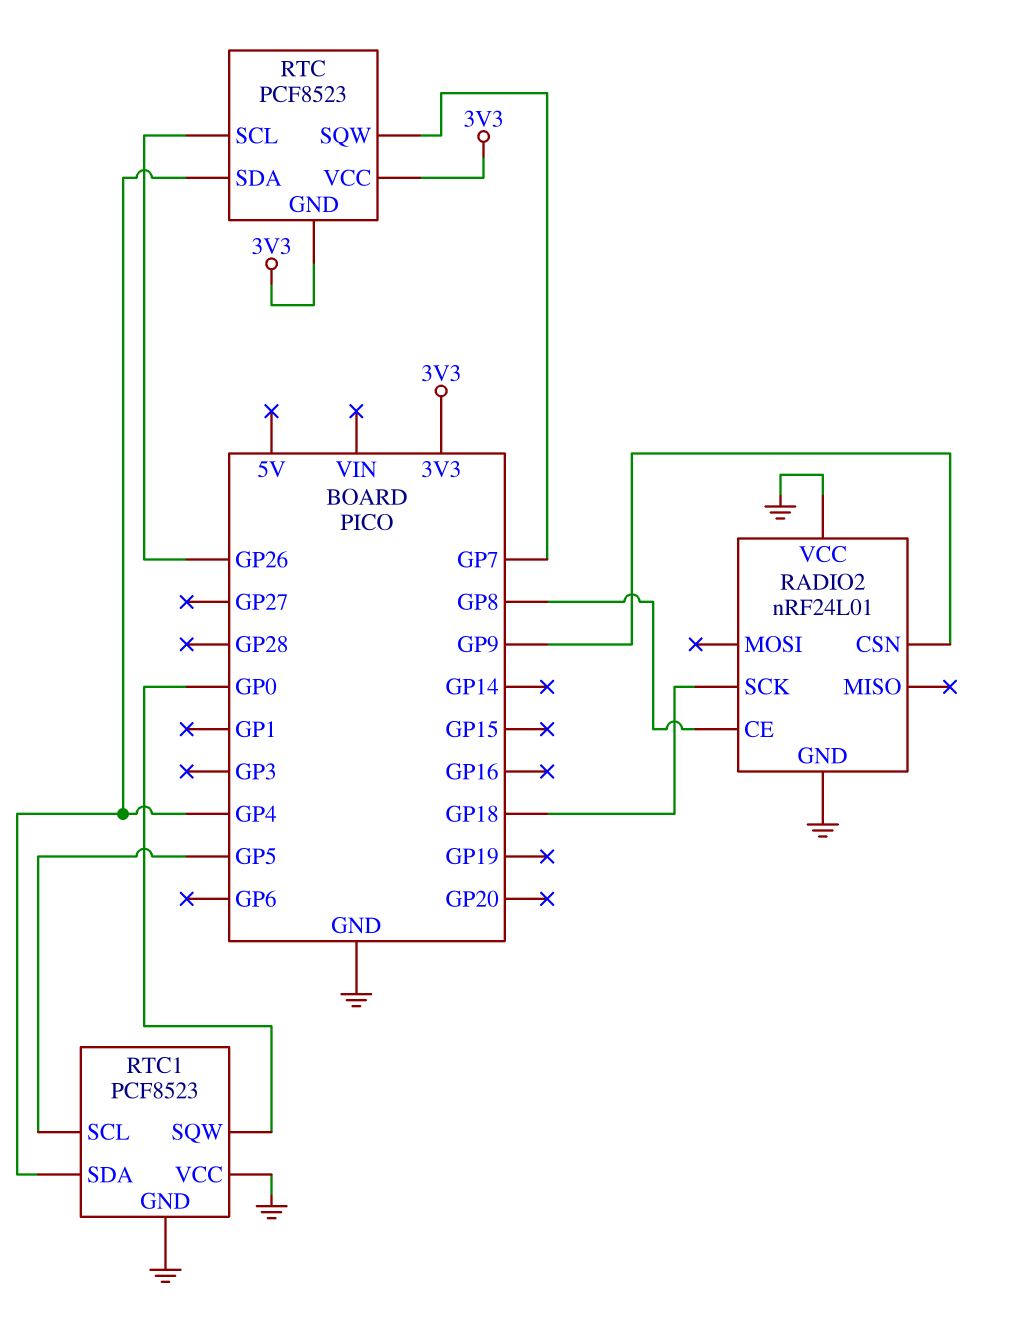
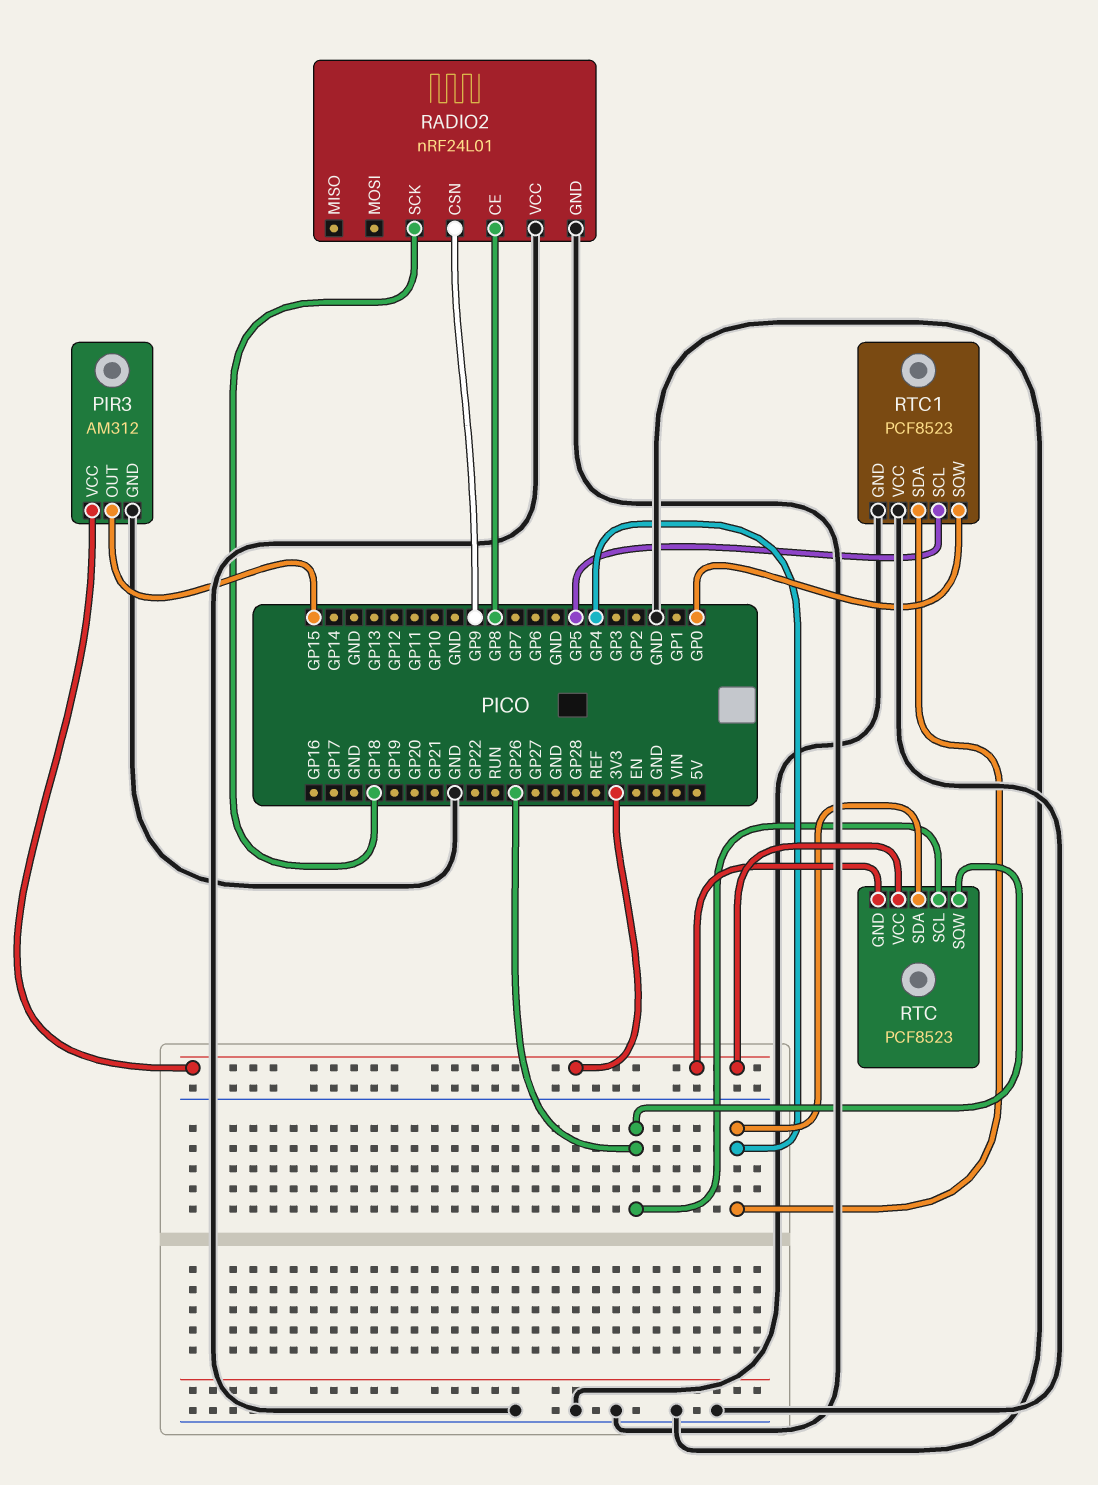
PIR3: none -> AM312
PIR3 pin GND: none -> GND
PIR3 pin OUT: none -> GP15
PIR3 pin VCC: none -> 3V3
RTC pin SQW: GP7 -> GP26

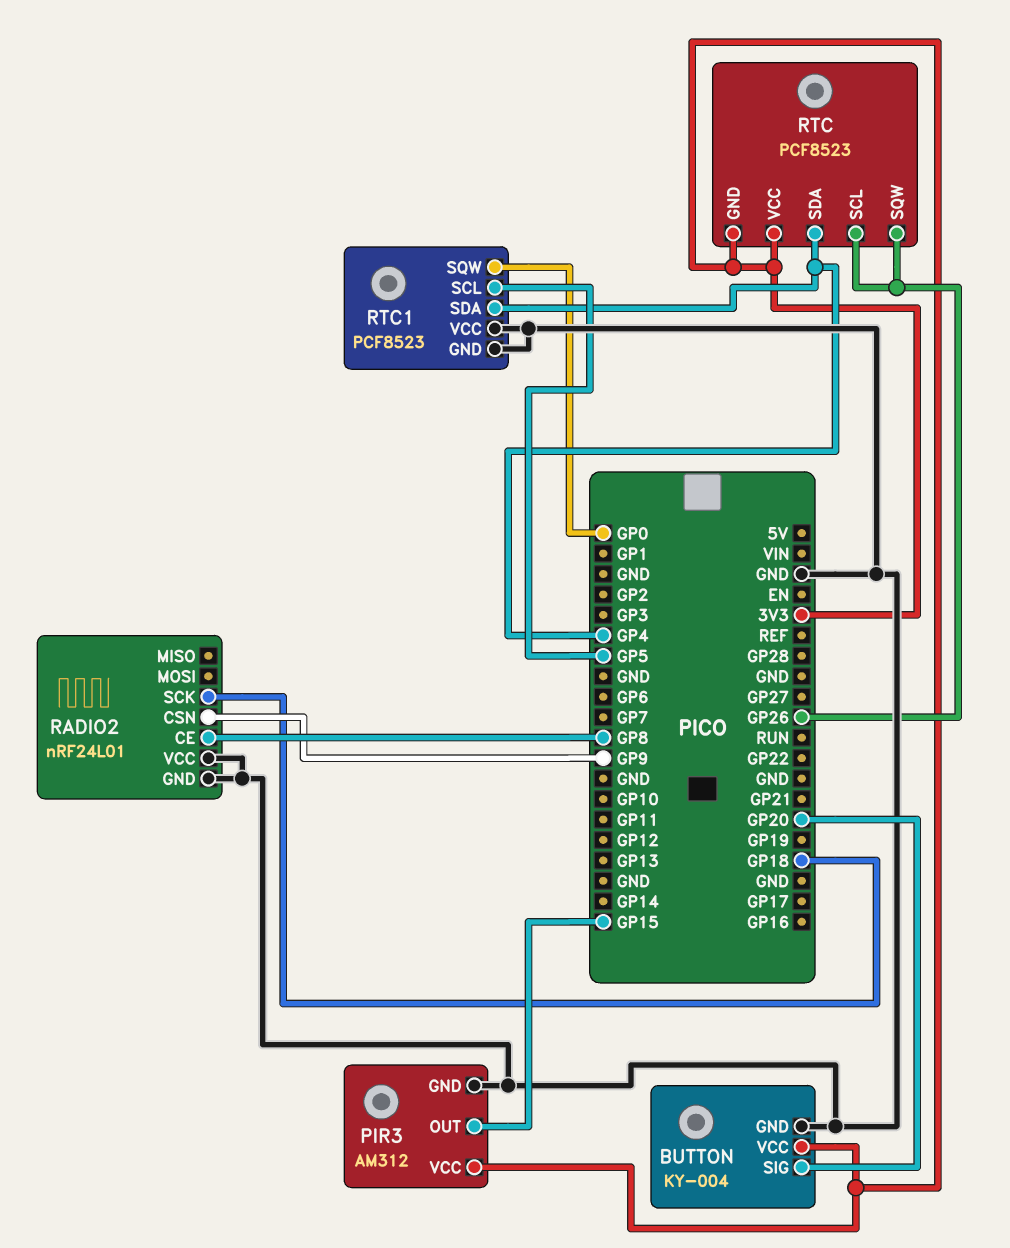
BUTTON: none -> KY-004
BUTTON pin GND: none -> GND
BUTTON pin SIG: none -> GP20
BUTTON pin VCC: none -> 3V3

